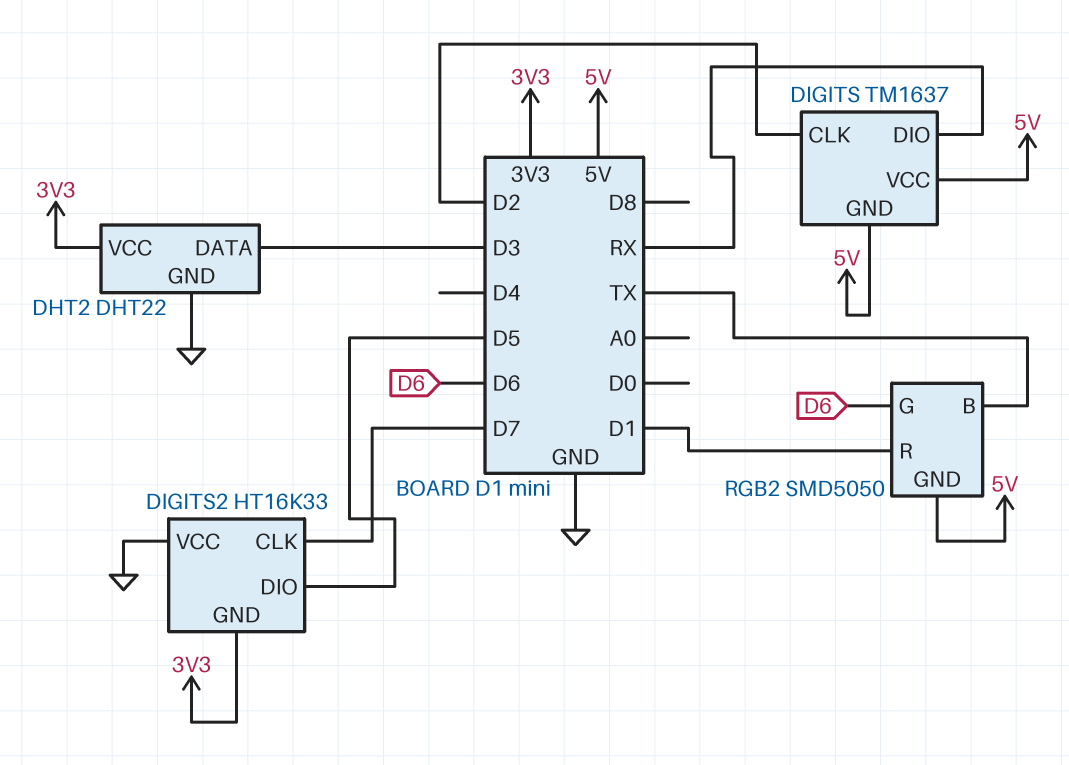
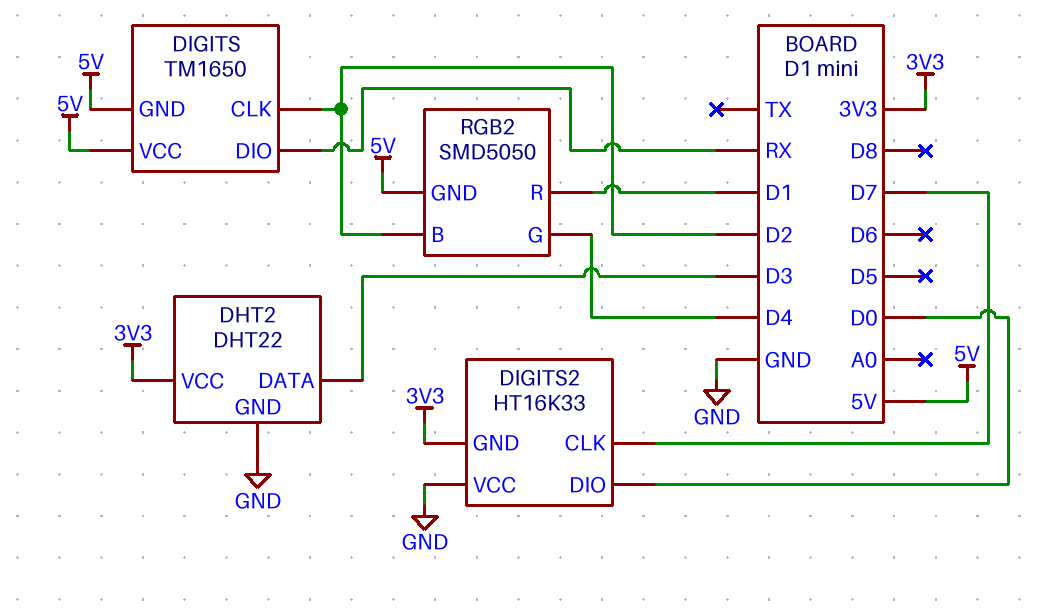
DIGITS: TM1637 -> TM1650
DIGITS2 pin DIO: D5 -> D0
RGB2 pin B: TX -> D2
RGB2 pin G: D6 -> D4

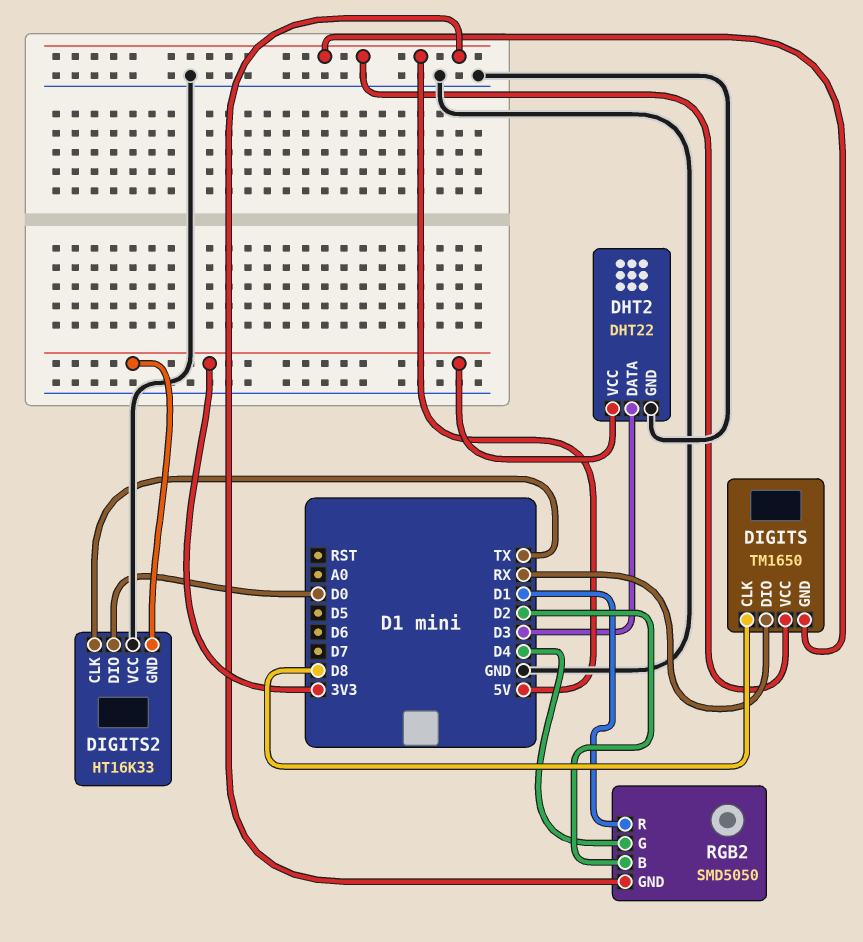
DIGITS pin CLK: D2 -> D8
DIGITS2 pin CLK: D7 -> TX

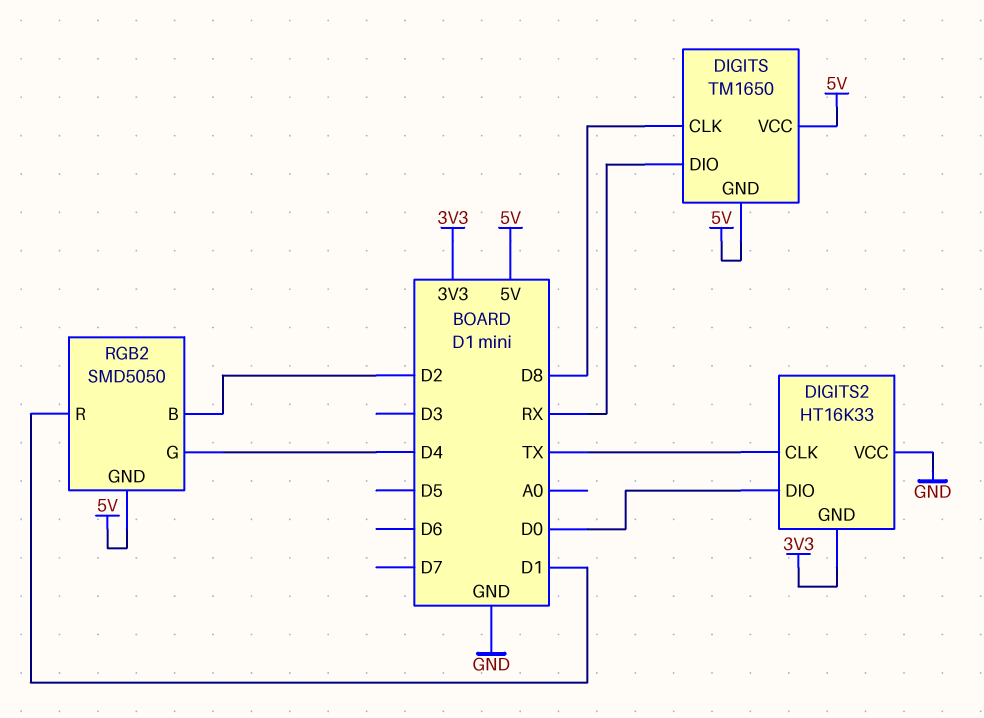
DHT2: DHT22 -> none
DHT2 pin DATA: D3 -> none
DHT2 pin GND: GND -> none
DHT2 pin VCC: 3V3 -> none

